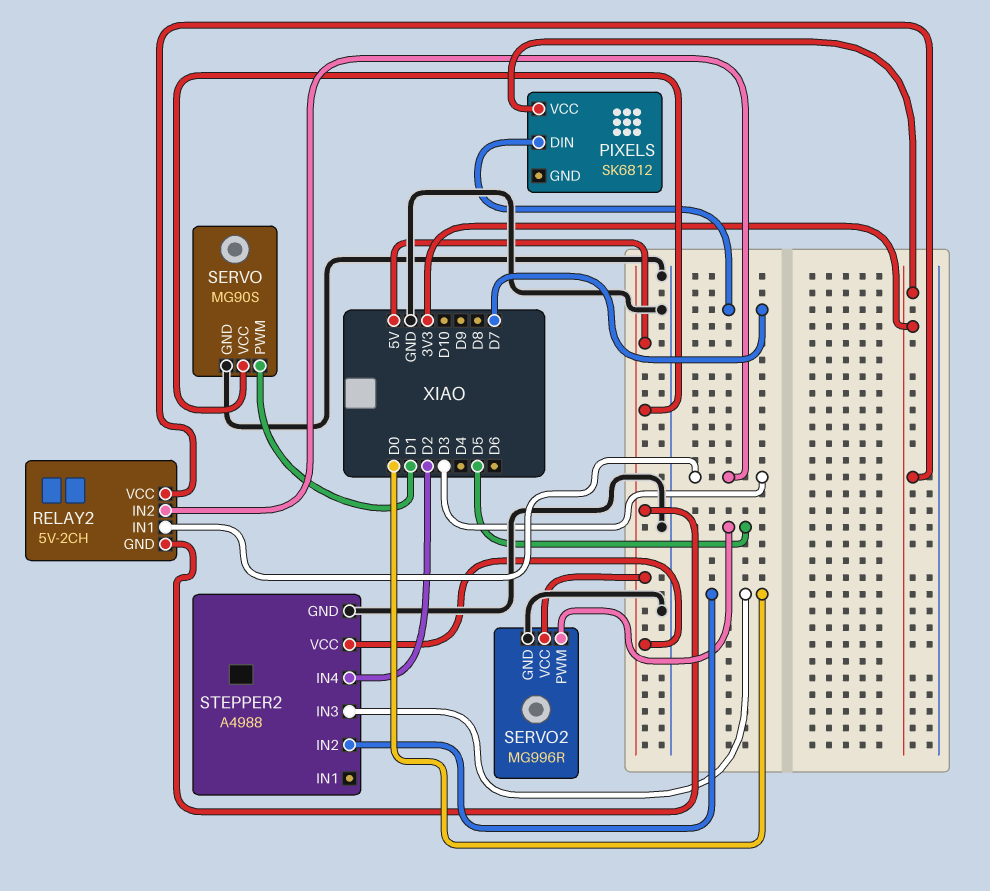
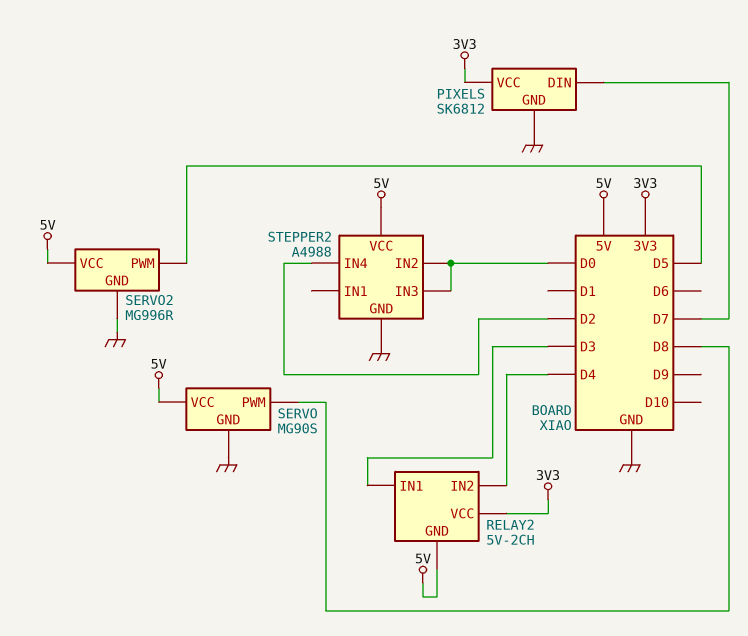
PIXELS pin GND: none -> GND
RELAY2 pin IN2: D3 -> D4
SERVO pin PWM: D1 -> D8

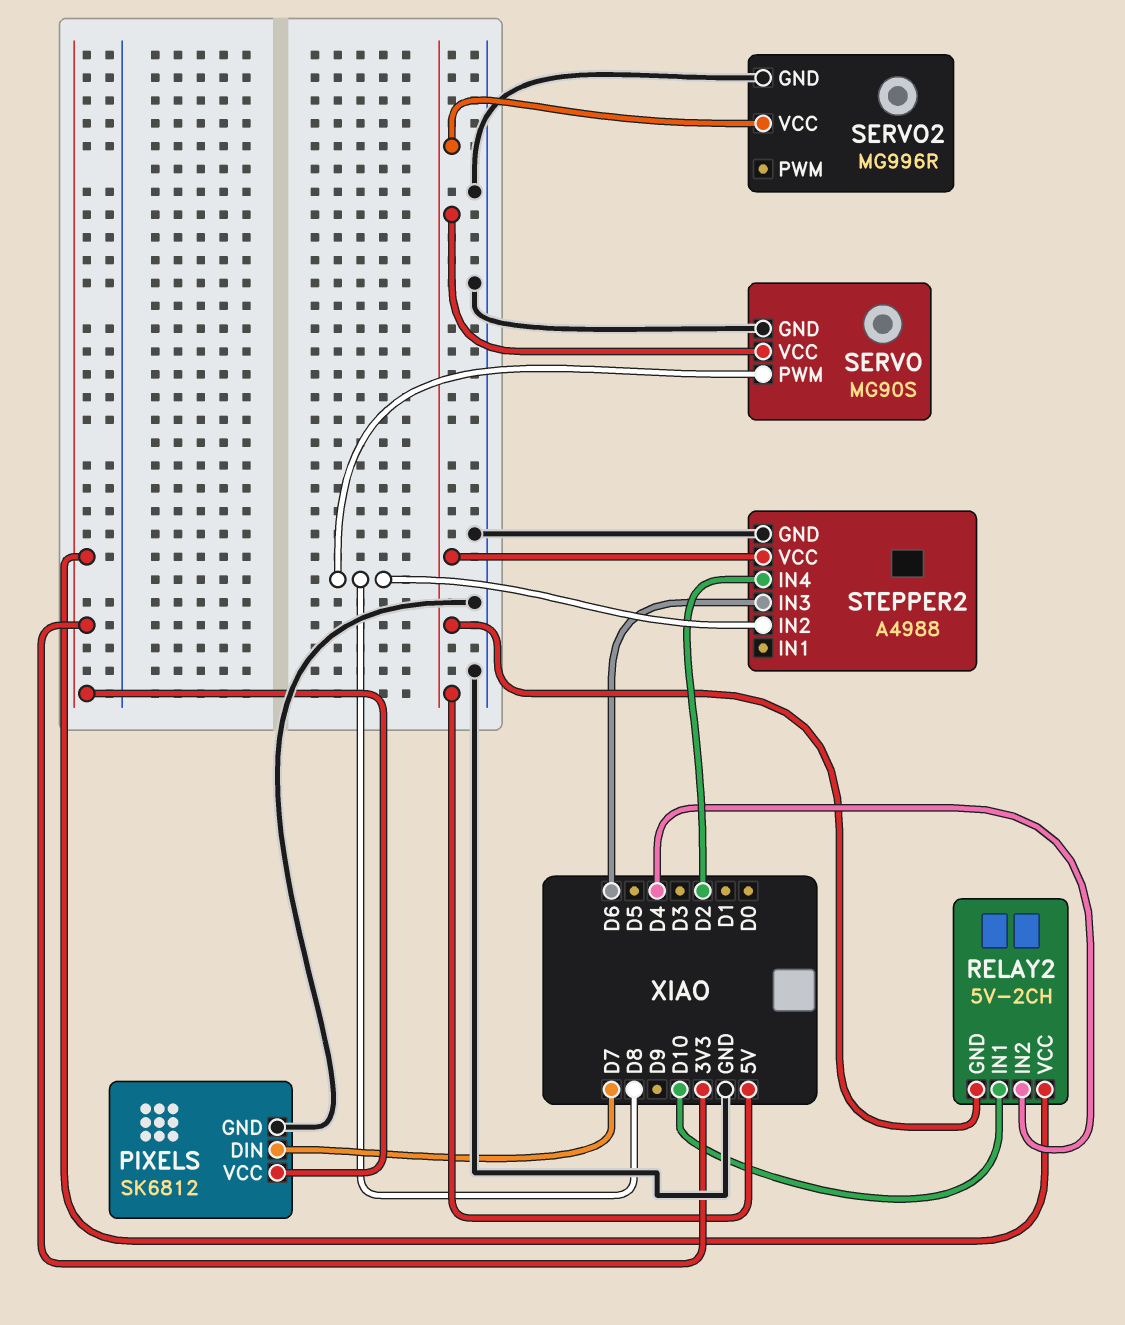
RELAY2 pin IN1: D3 -> D10
SERVO2 pin PWM: D5 -> none
STEPPER2 pin IN2: D0 -> D8
STEPPER2 pin IN3: D0 -> D6

